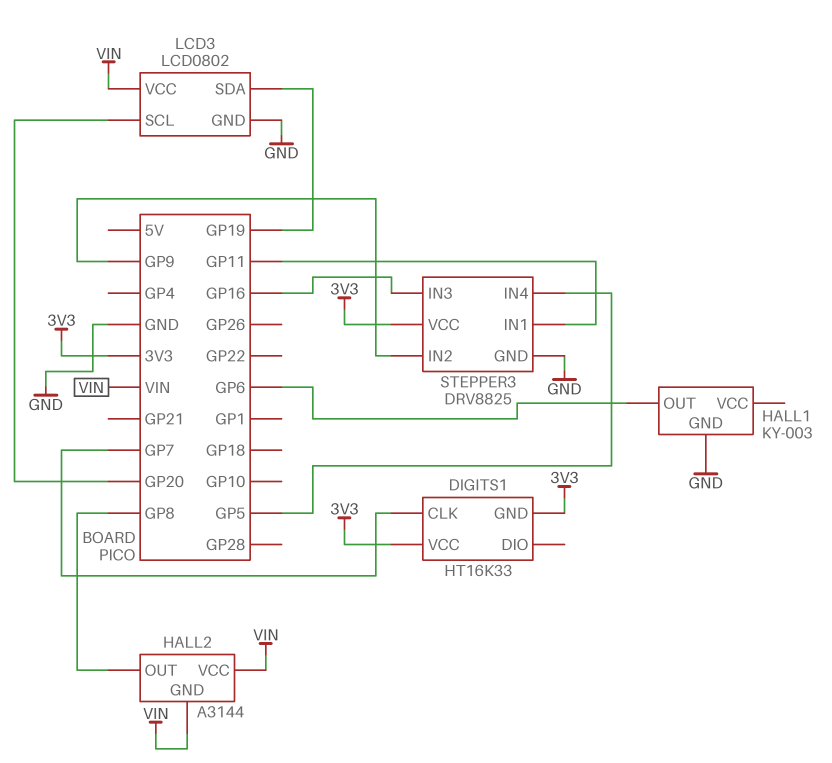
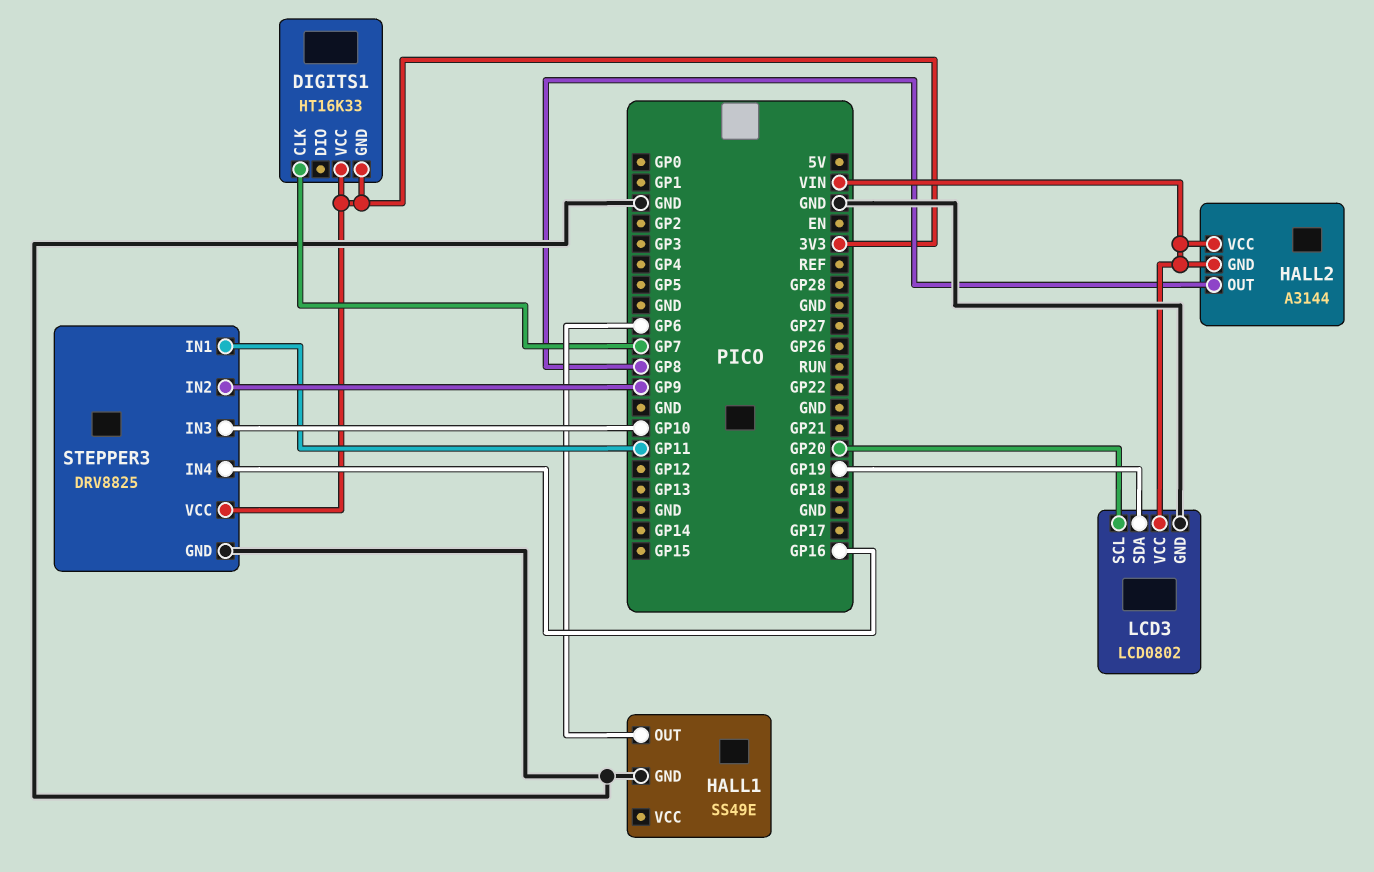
HALL1: KY-003 -> SS49E
STEPPER3 pin IN3: GP16 -> GP10
STEPPER3 pin IN4: GP5 -> GP16

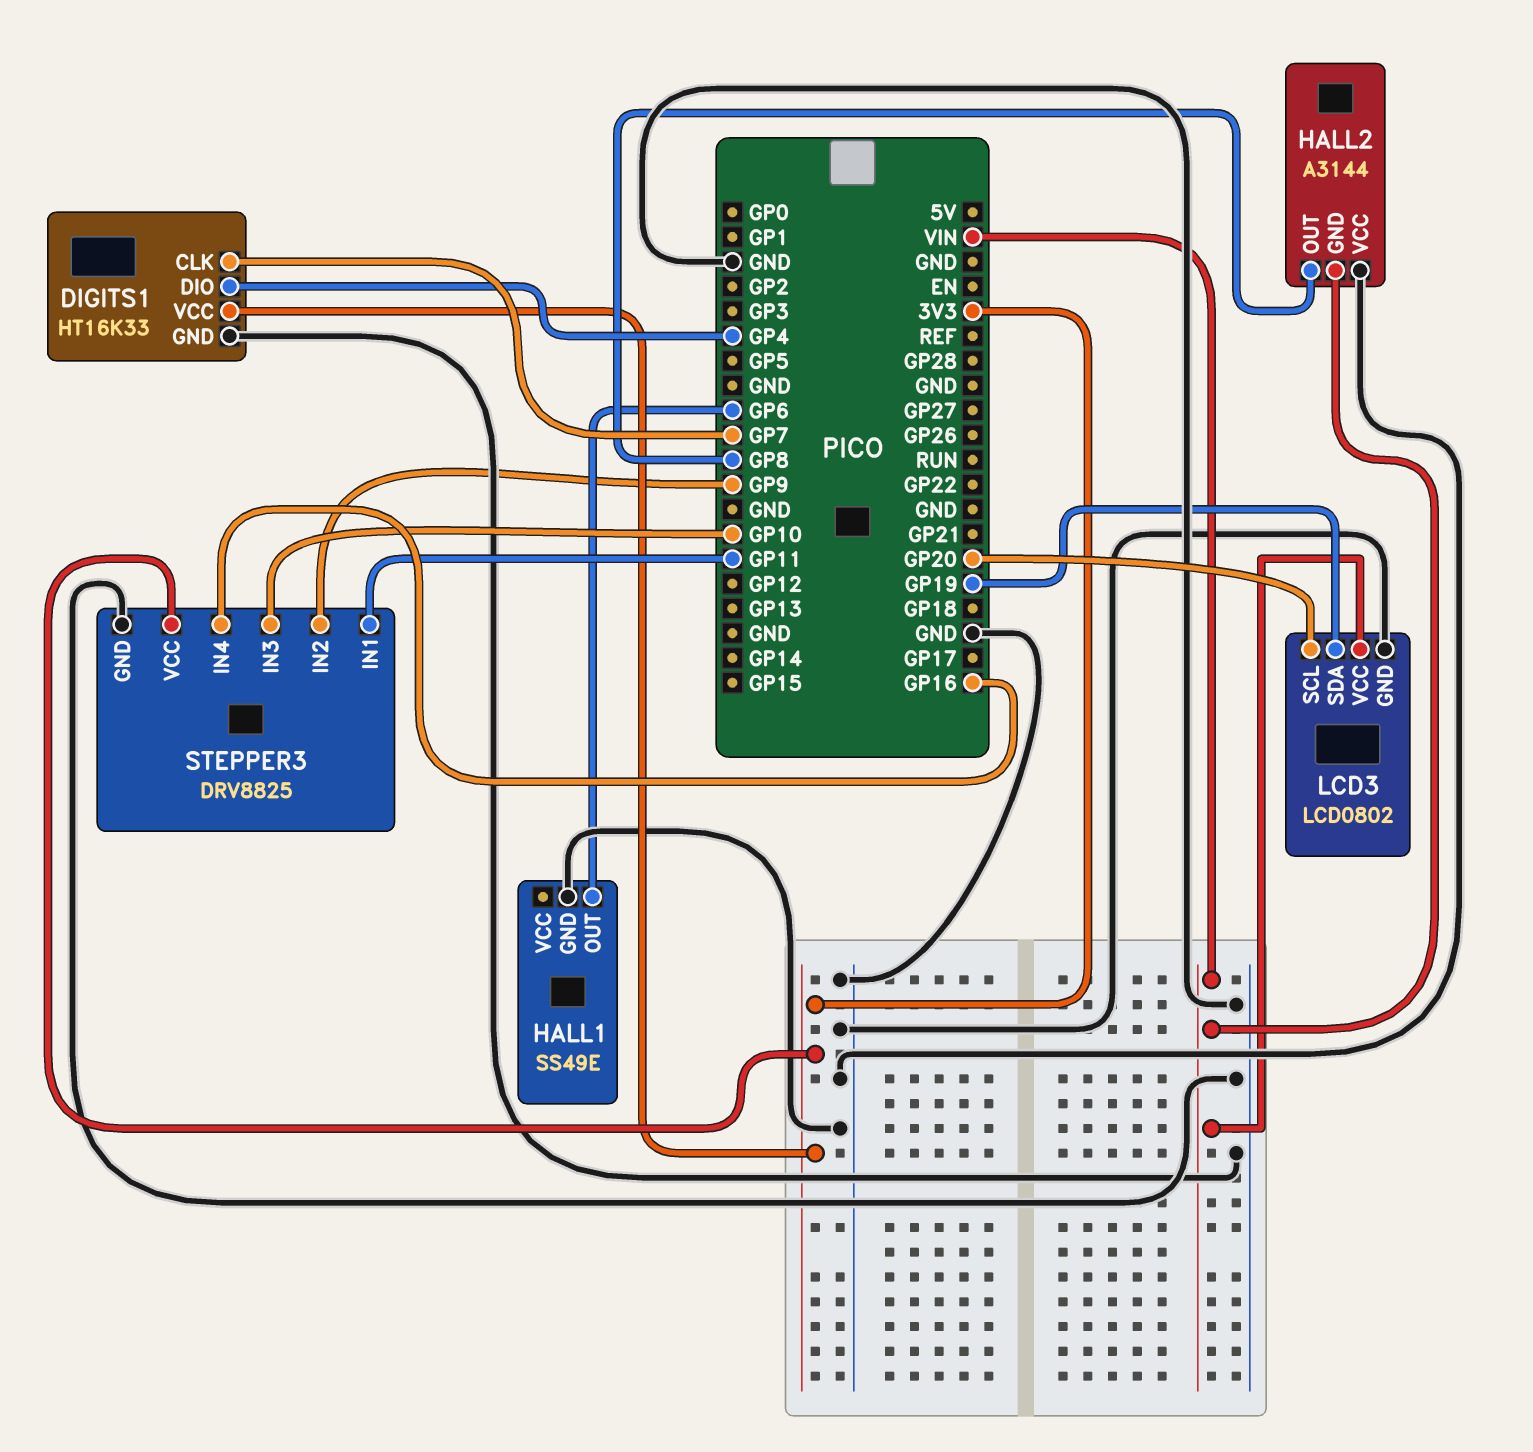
DIGITS1 pin DIO: none -> GP4
DIGITS1 pin GND: 3V3 -> GND
HALL2 pin VCC: VIN -> GND

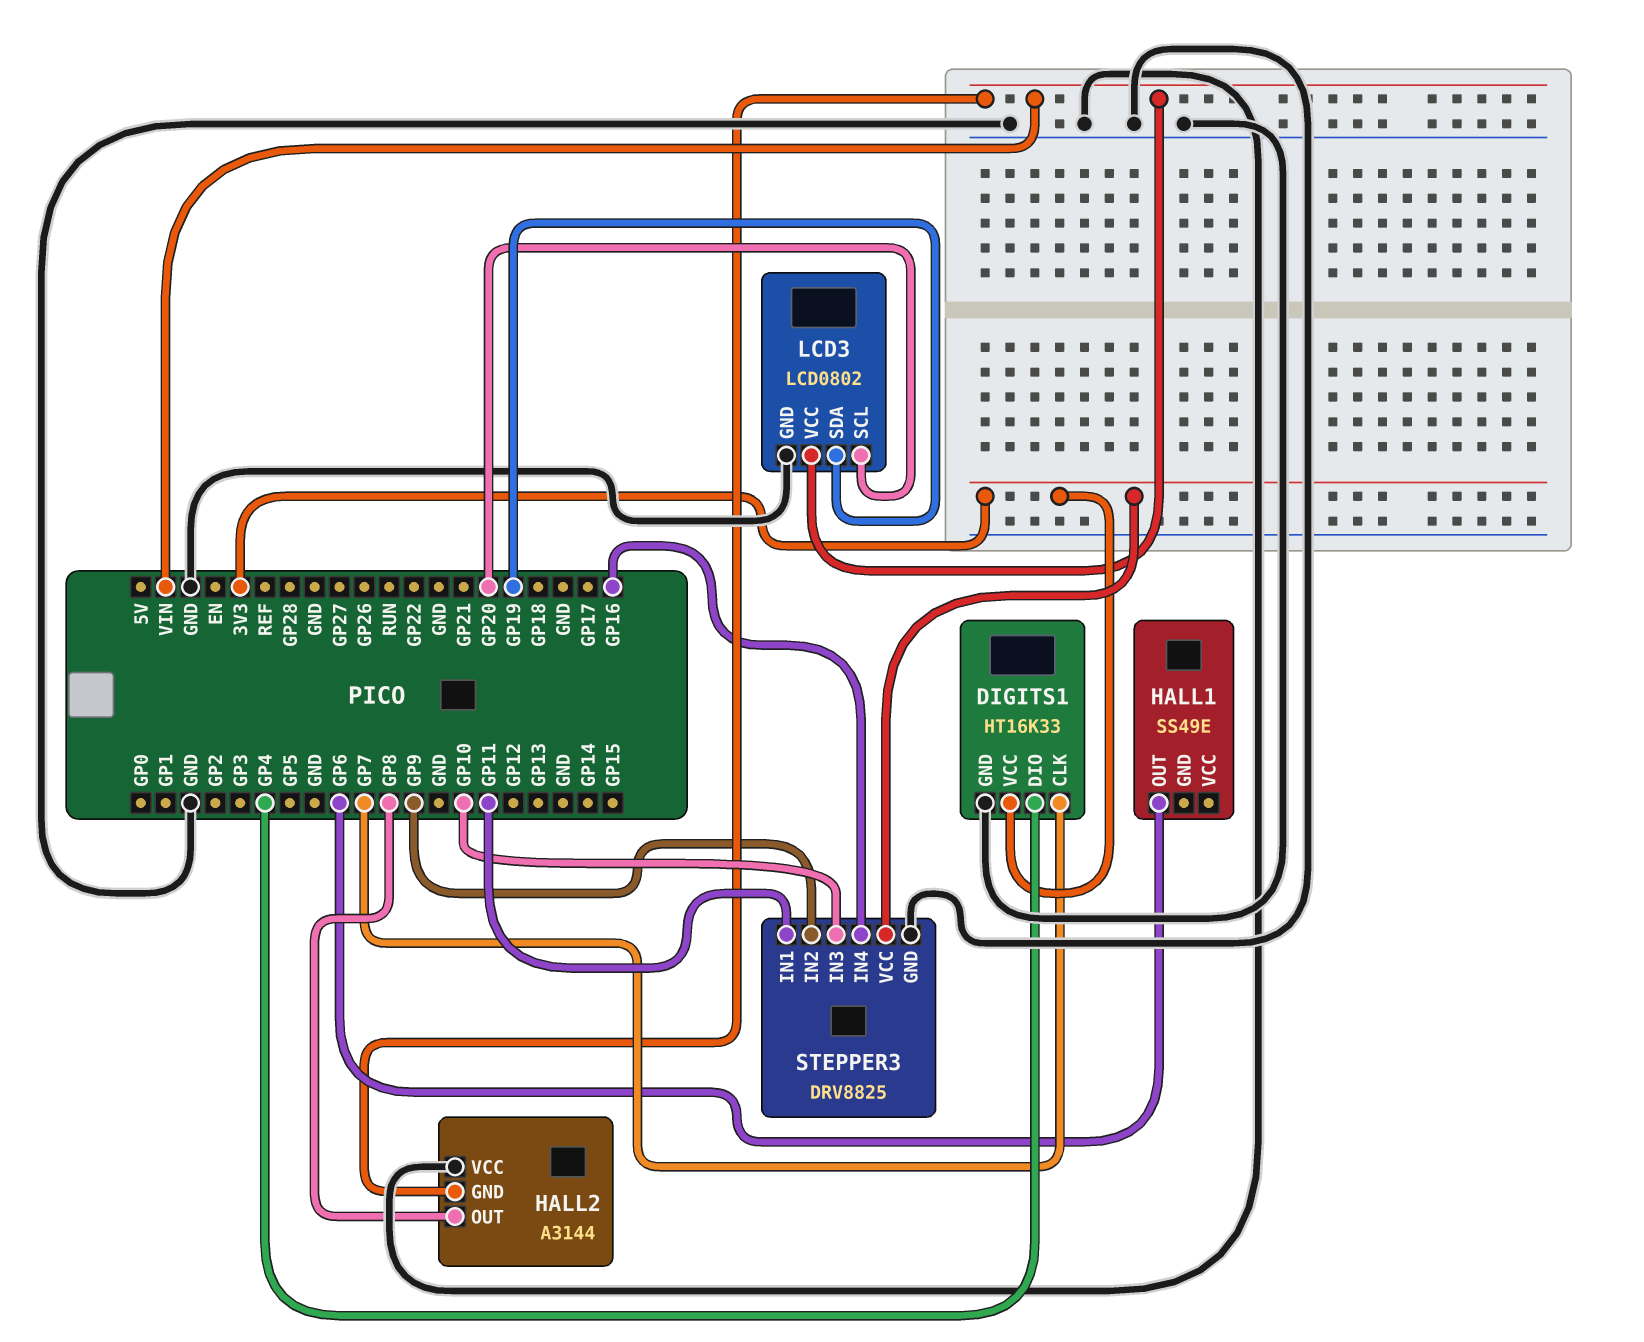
HALL1 pin GND: GND -> none

